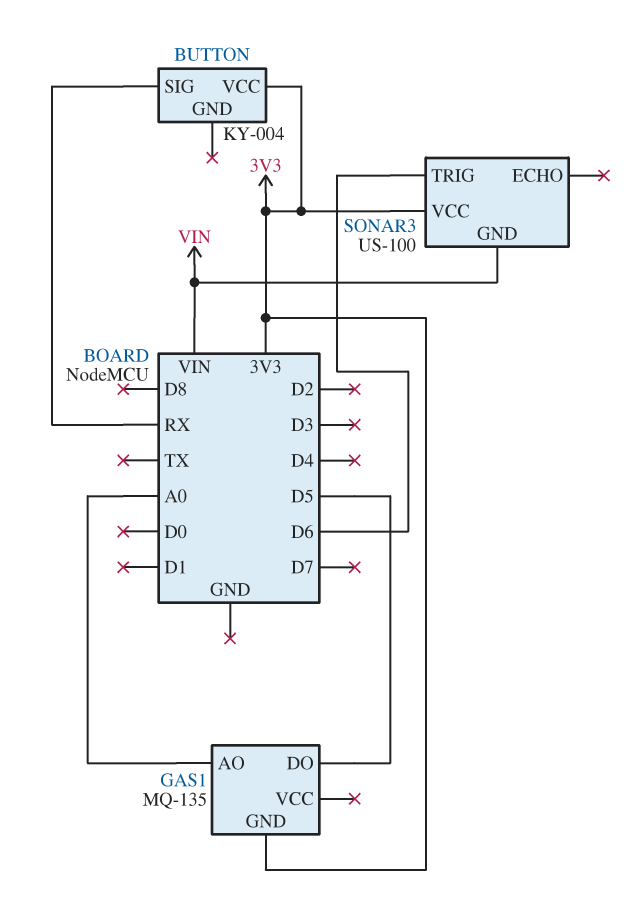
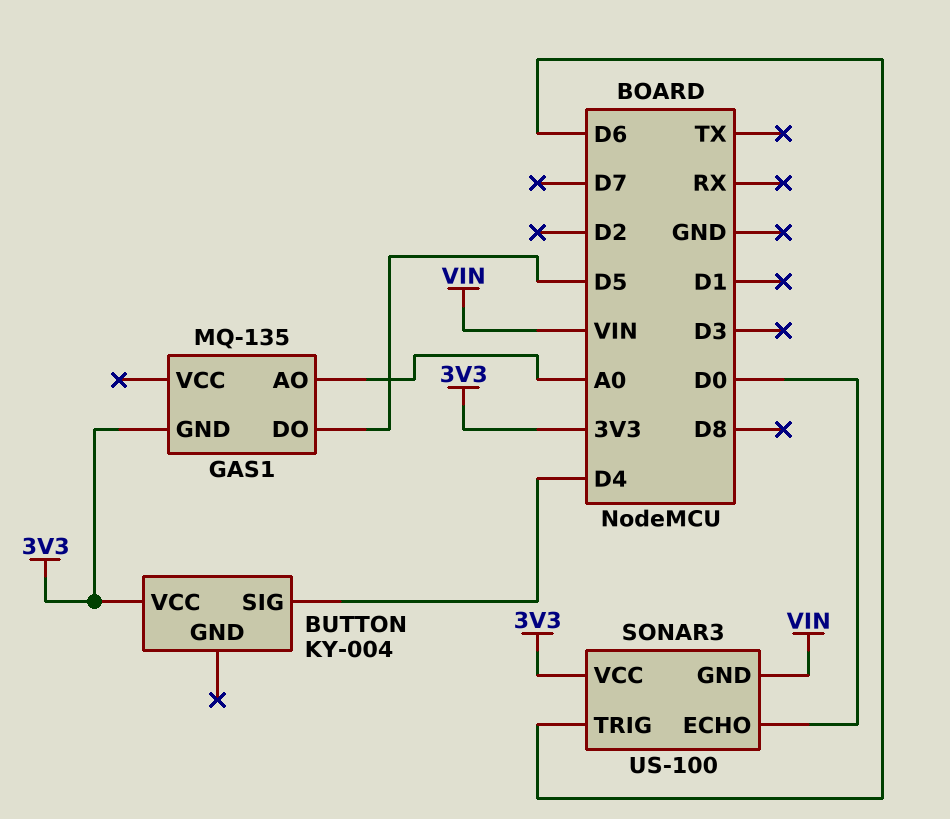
BUTTON pin SIG: RX -> D4
SONAR3 pin ECHO: none -> D0

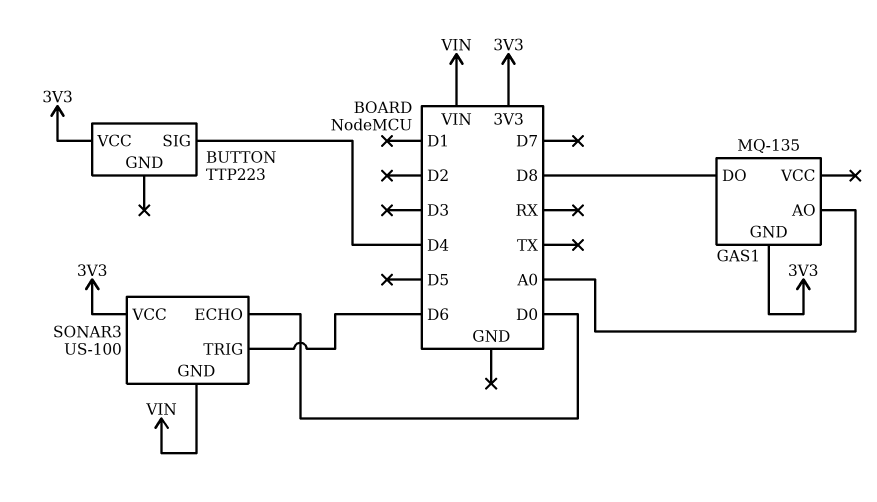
BUTTON: KY-004 -> TTP223
GAS1 pin DO: D5 -> D8

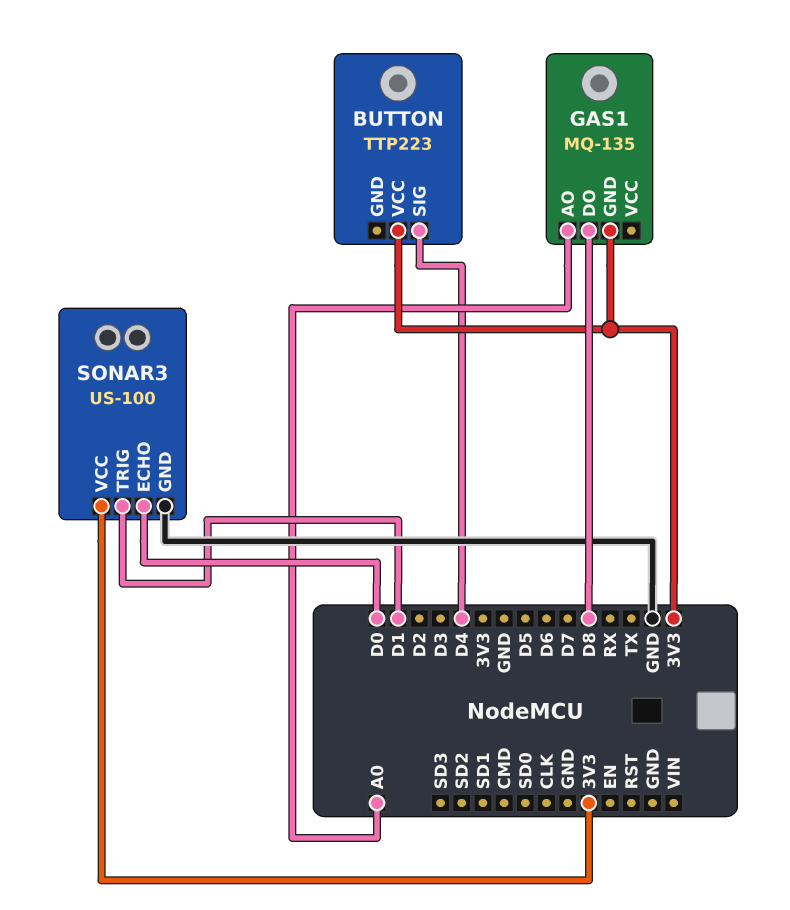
SONAR3 pin GND: VIN -> GND
SONAR3 pin TRIG: D6 -> D1

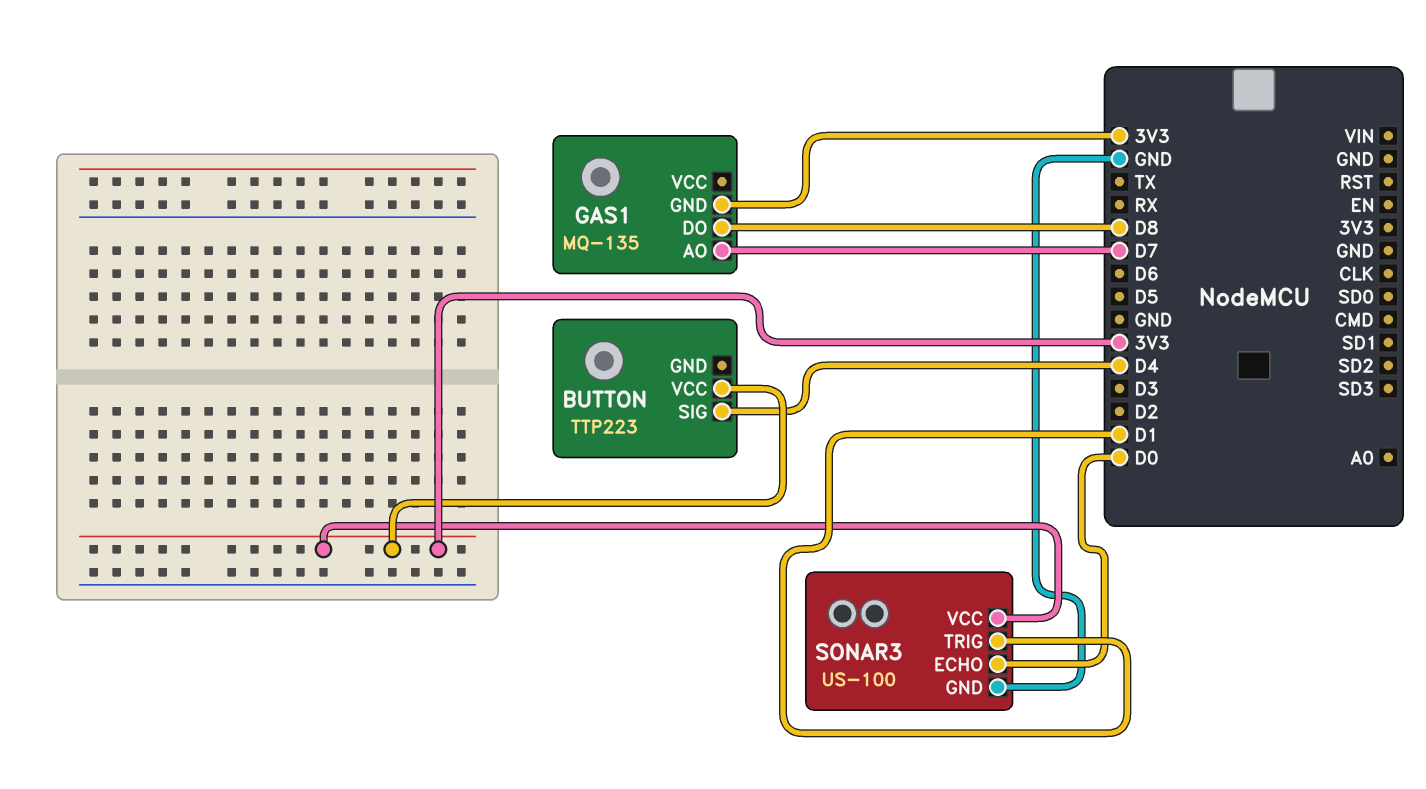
GAS1 pin AO: A0 -> D7

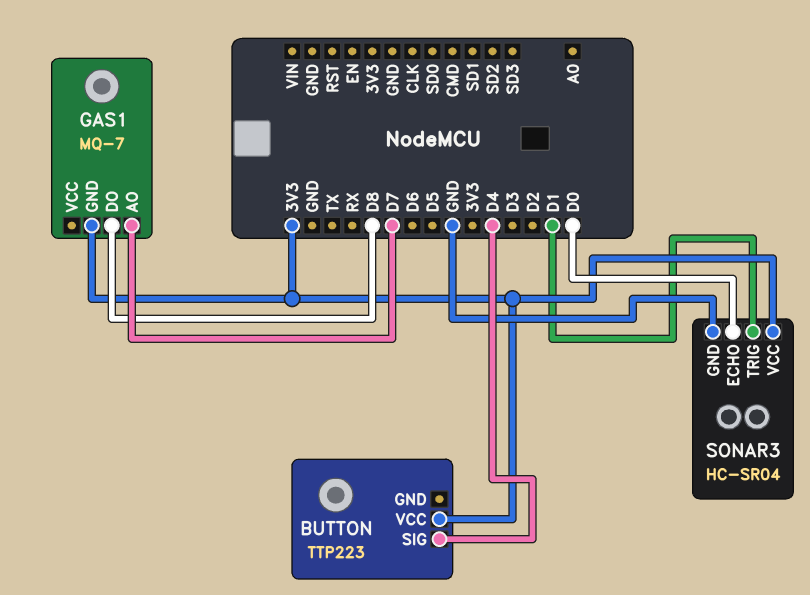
GAS1: MQ-135 -> MQ-7
SONAR3: US-100 -> HC-SR04

